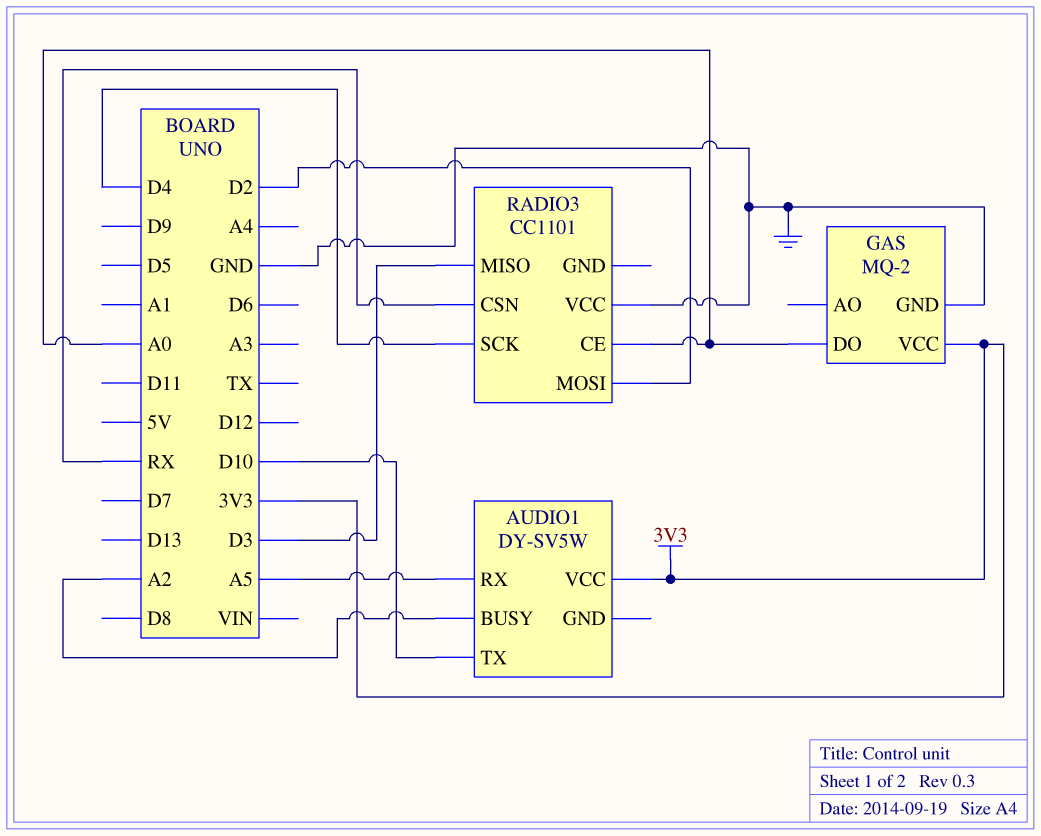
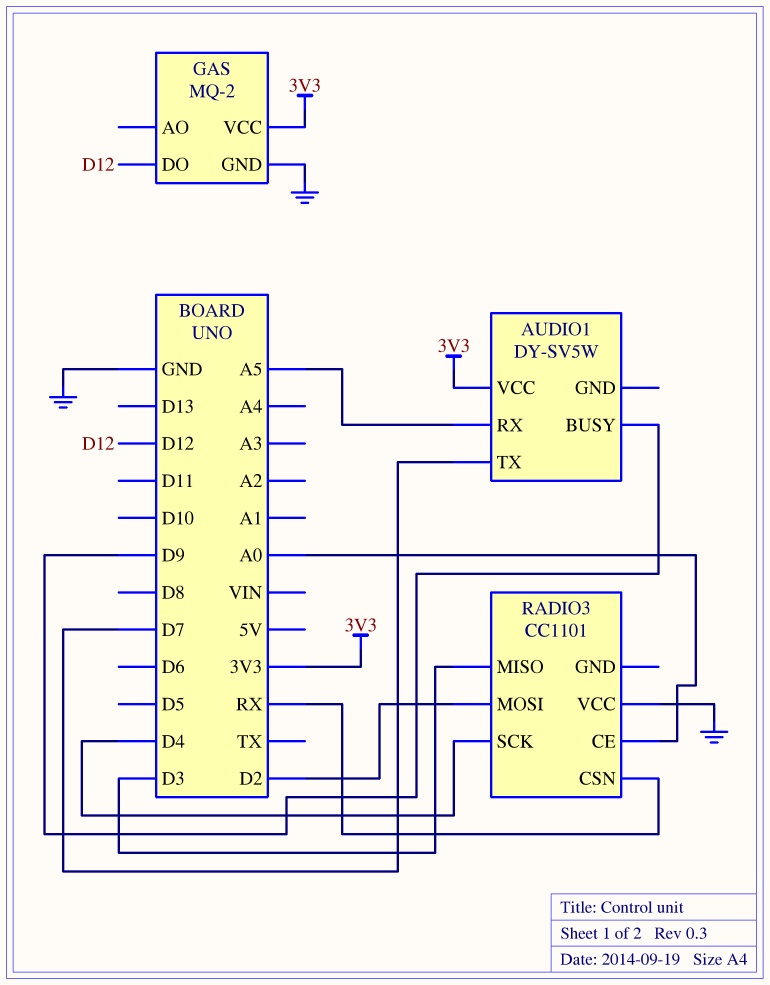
AUDIO1 pin BUSY: A2 -> D9
AUDIO1 pin TX: D10 -> D7
GAS pin DO: A0 -> D12

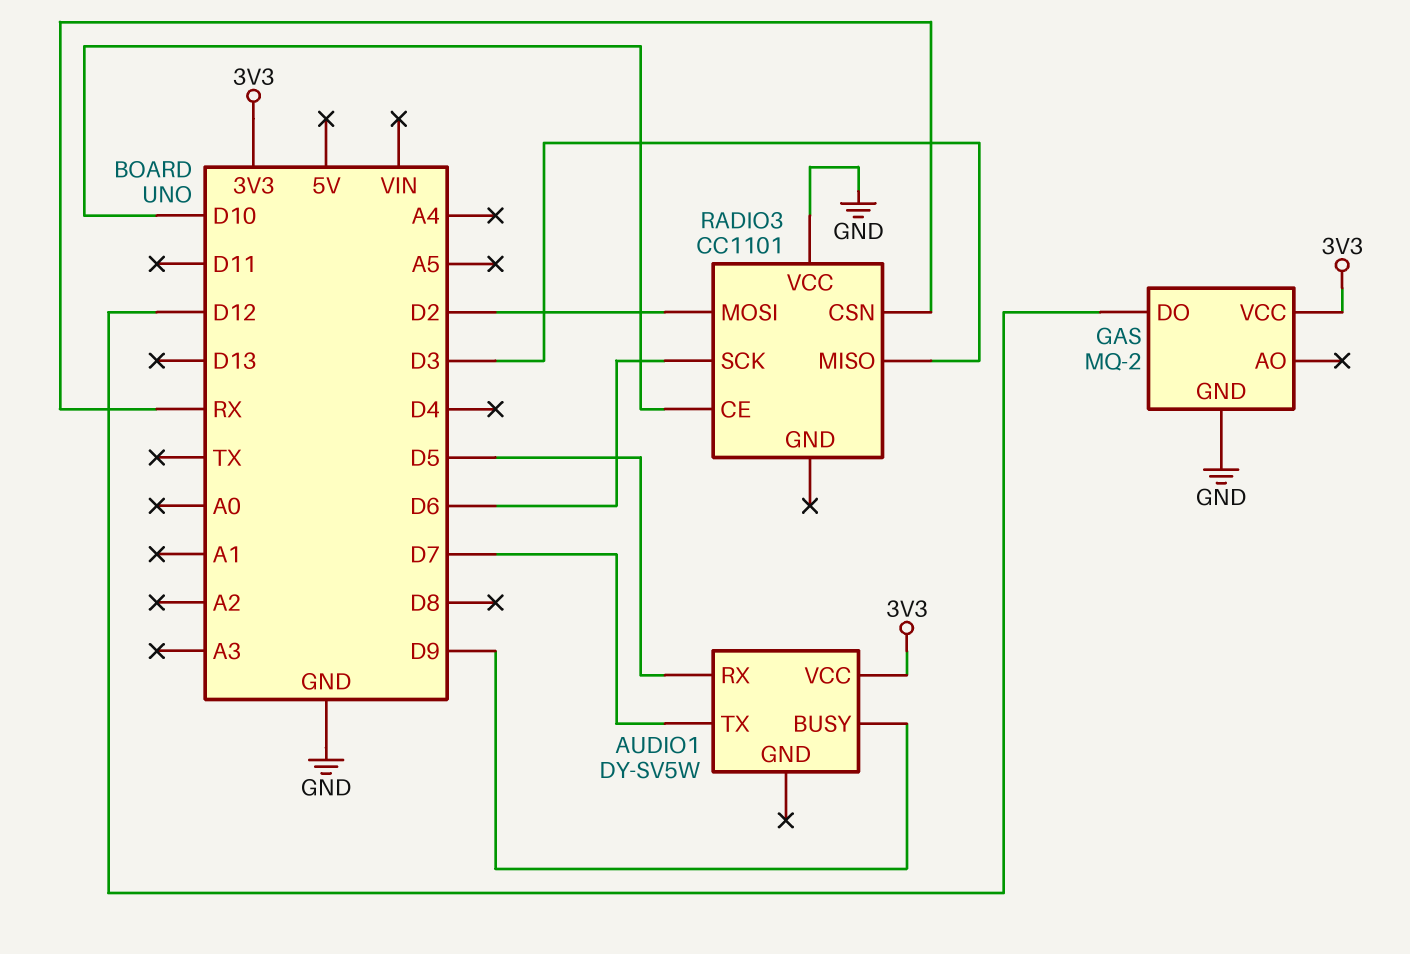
AUDIO1 pin RX: A5 -> D5
RADIO3 pin CE: A0 -> D10
RADIO3 pin SCK: D4 -> D6

